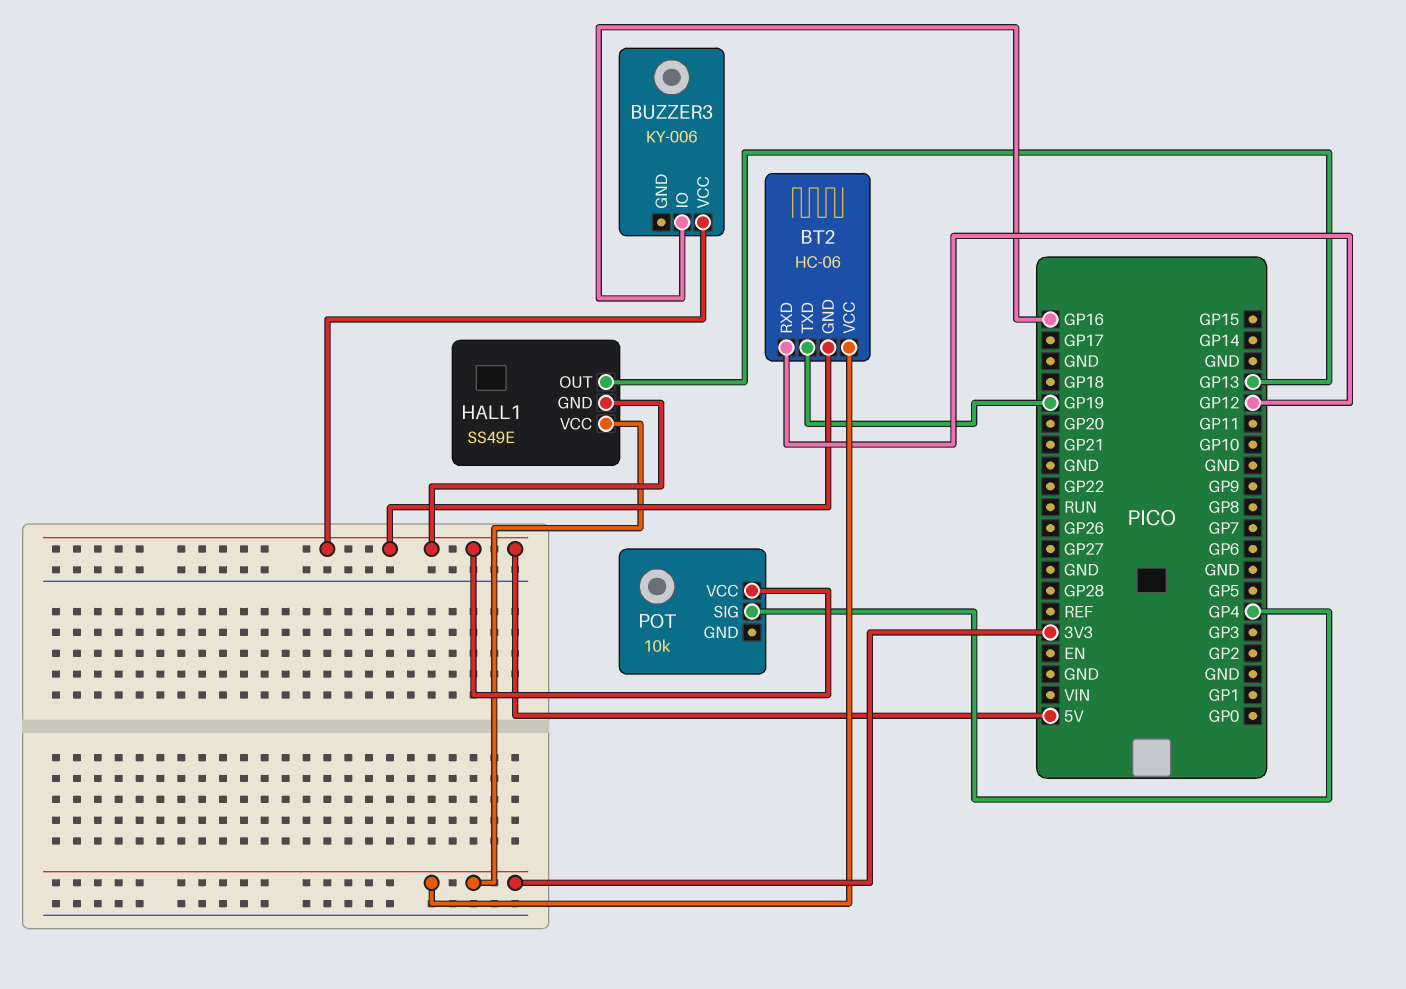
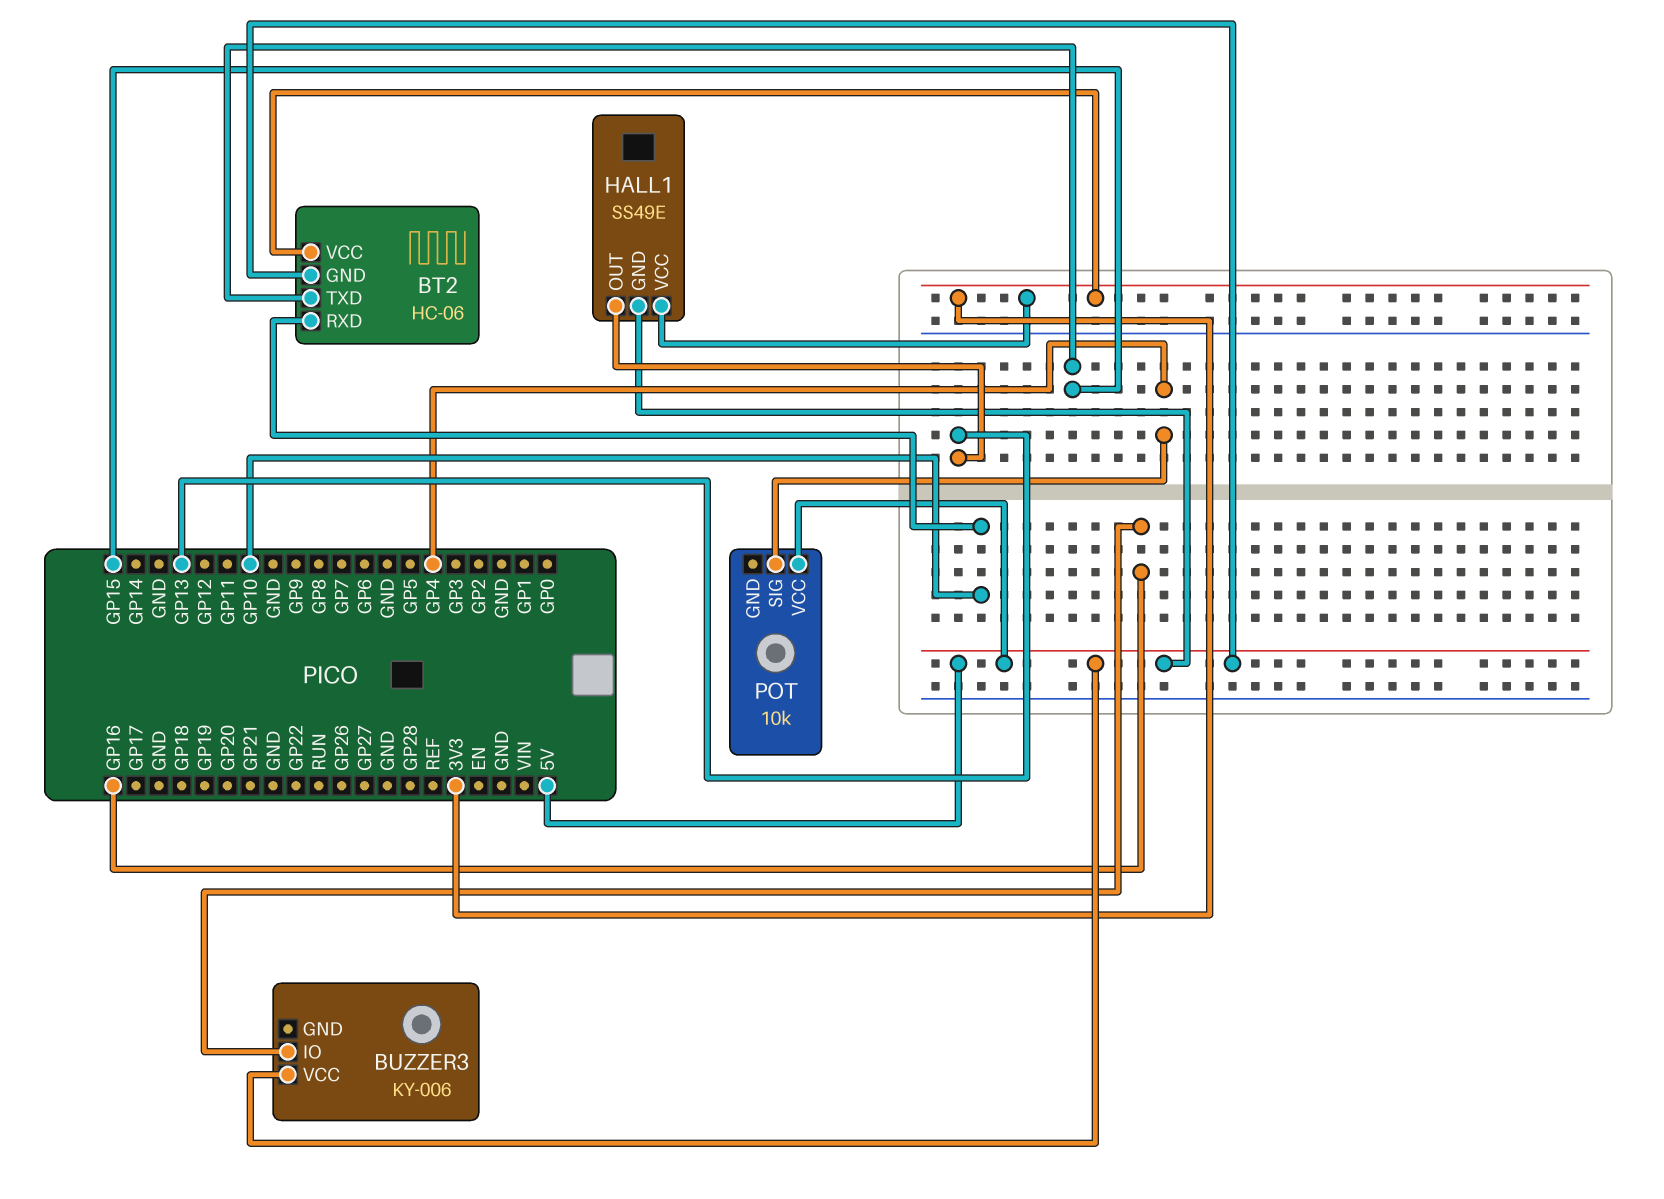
BT2 pin RXD: GP12 -> GP10
BT2 pin TXD: GP19 -> GP15

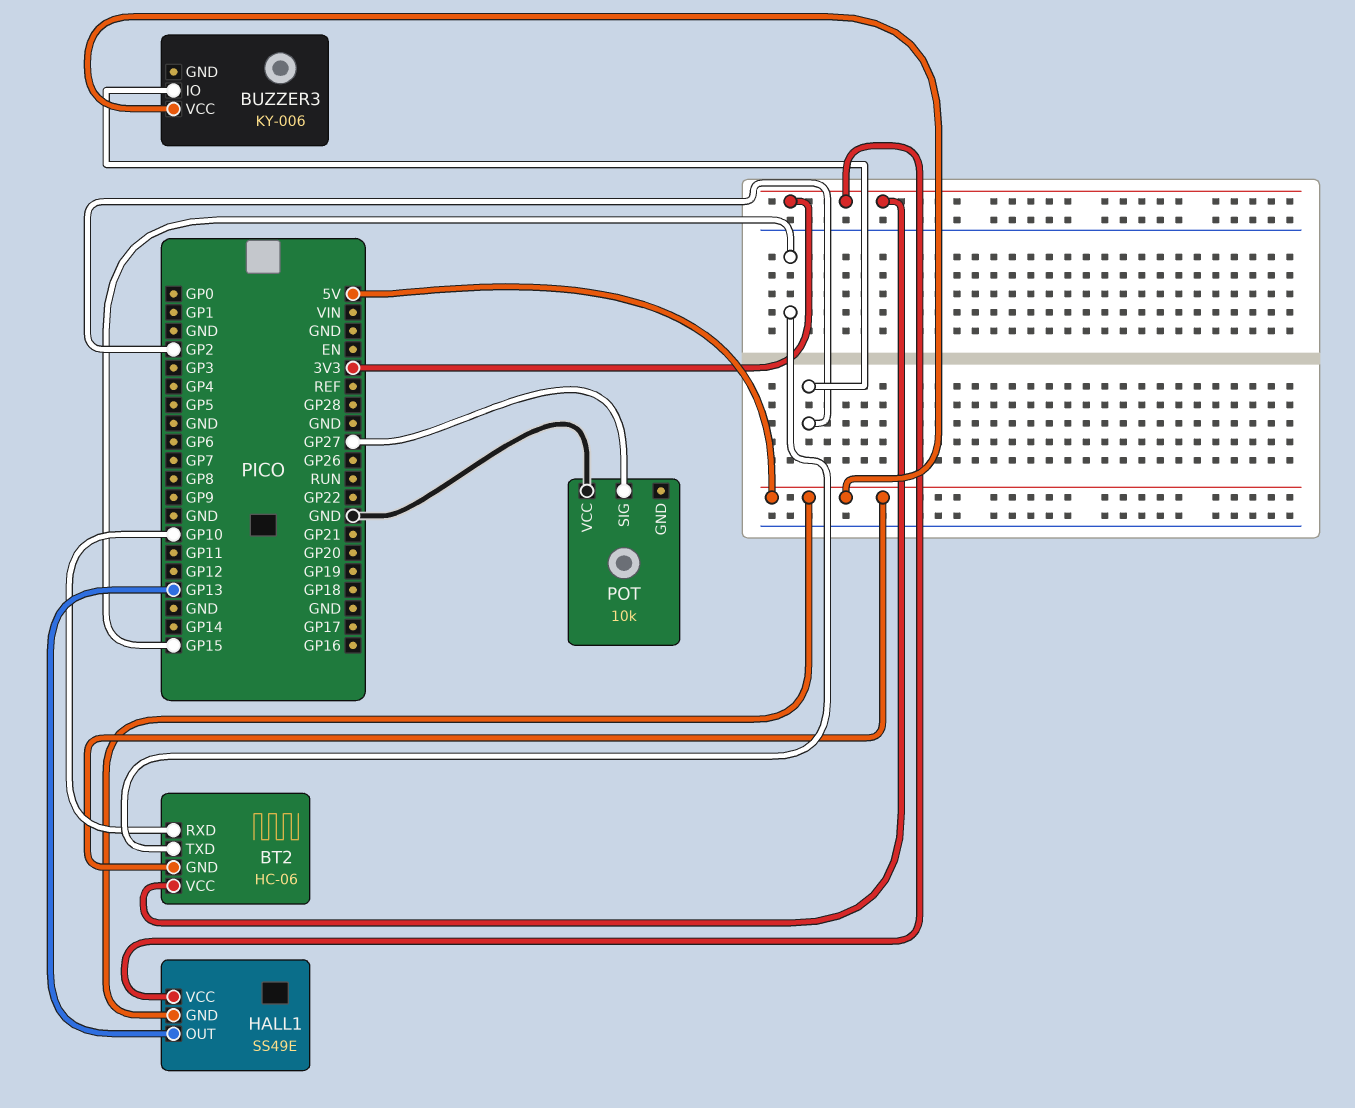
BUZZER3 pin IO: GP16 -> GP2
POT pin SIG: GP4 -> GP27
POT pin VCC: 5V -> GND

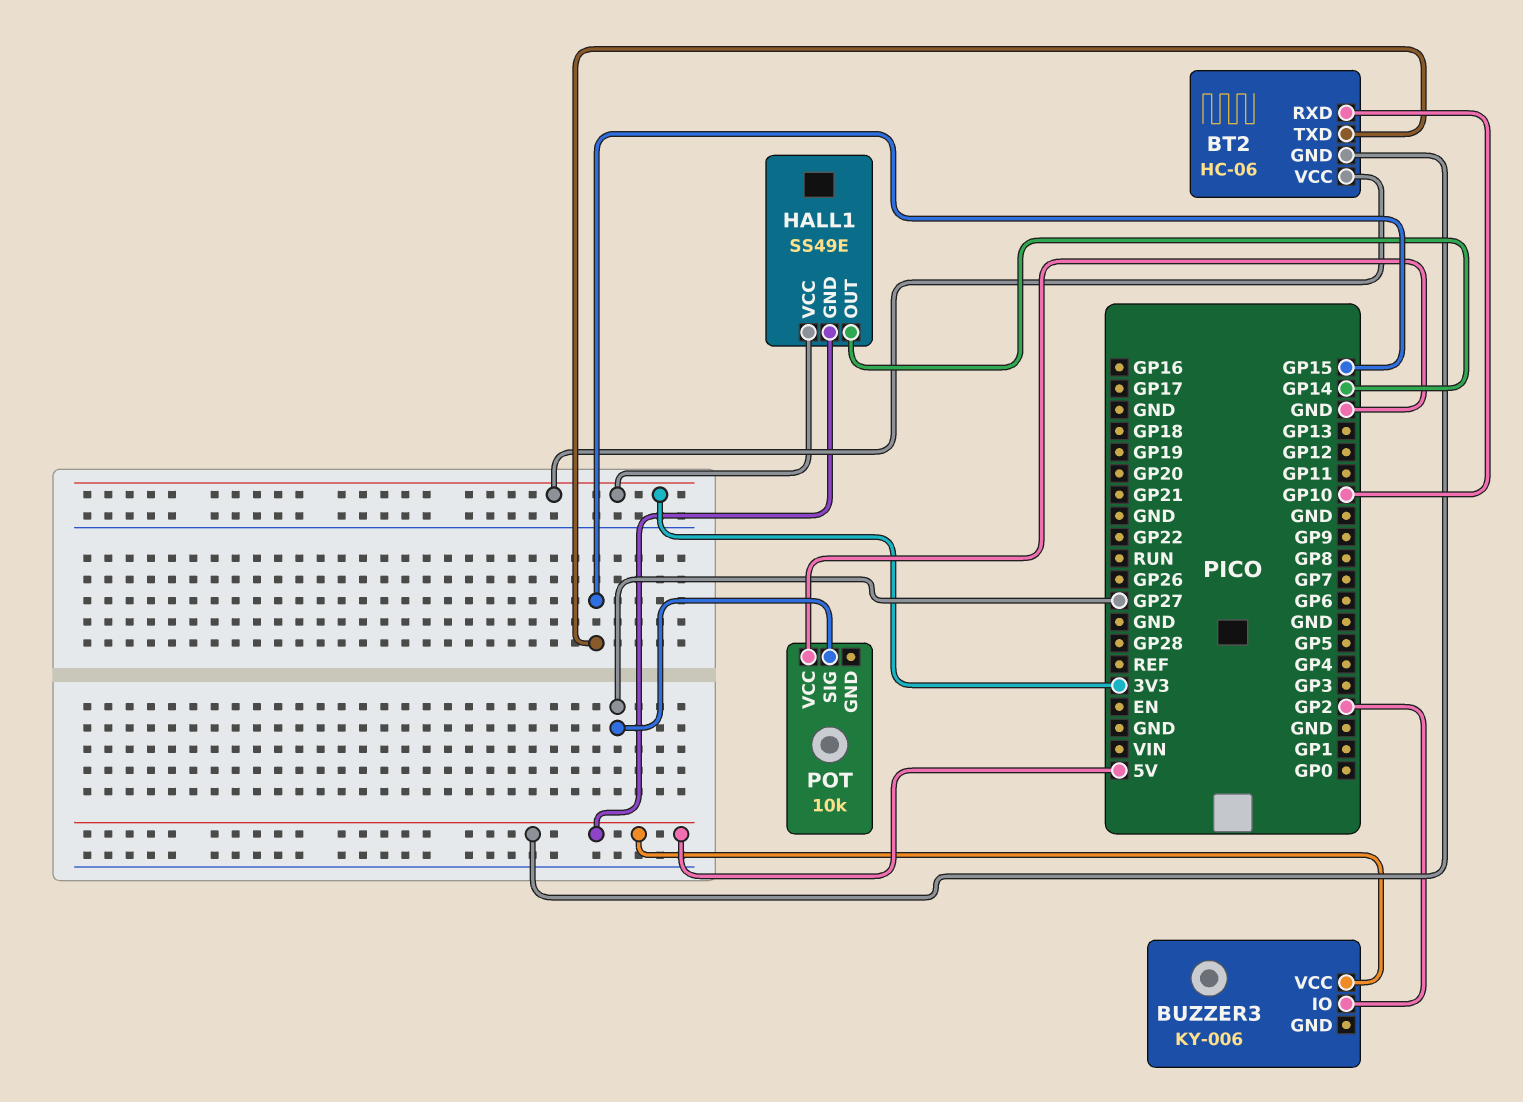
HALL1 pin OUT: GP13 -> GP14

